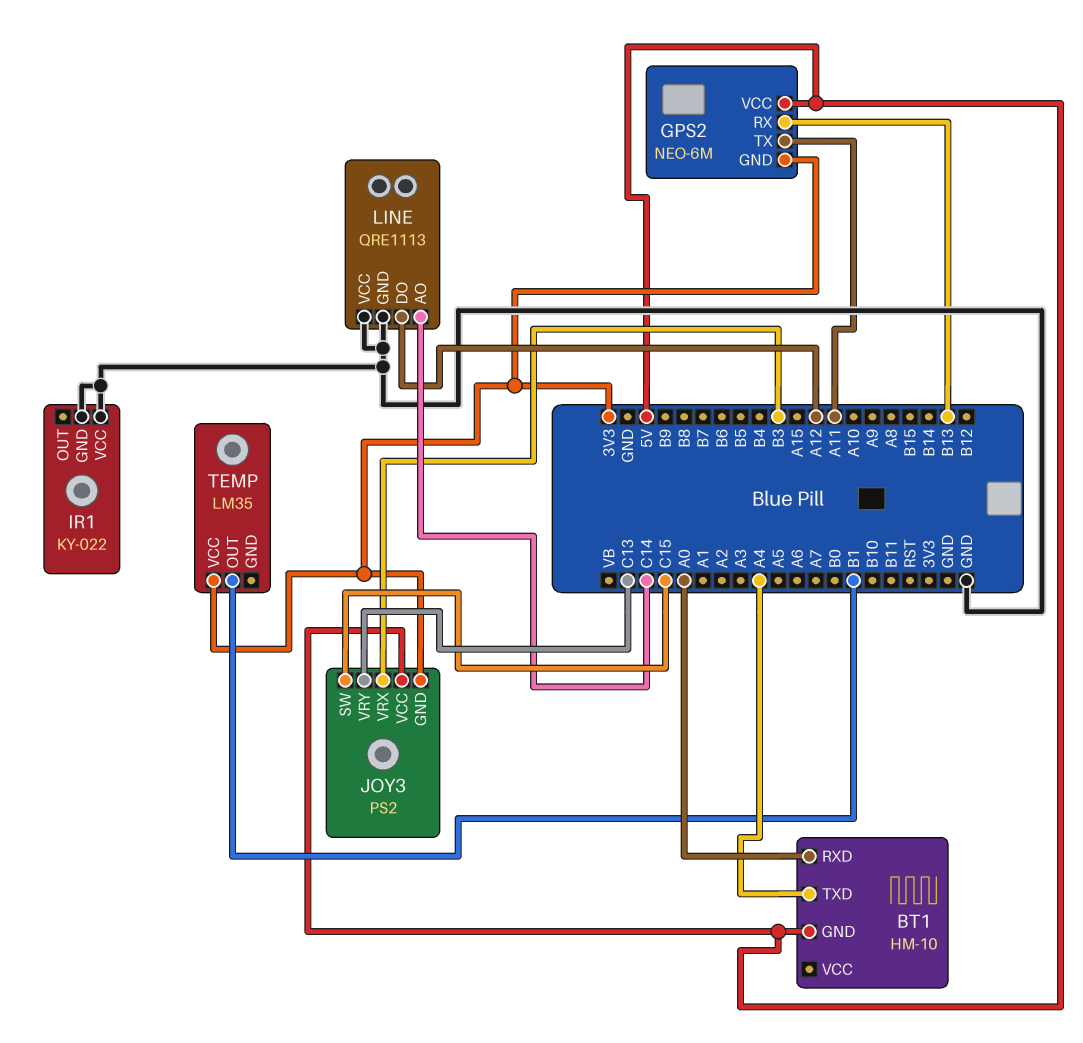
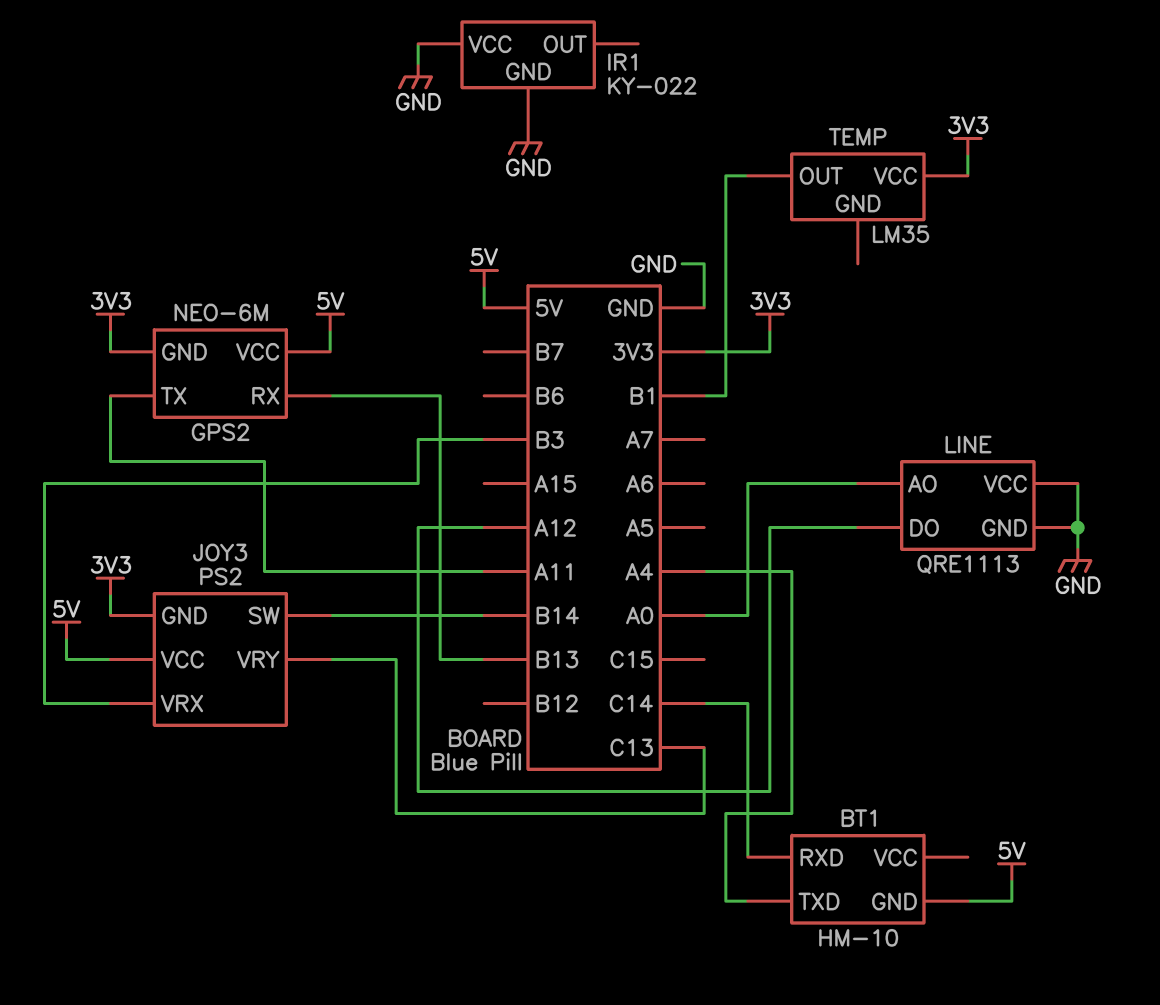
BT1 pin RXD: A0 -> C14
JOY3 pin SW: C15 -> B14
LINE pin AO: C14 -> A0

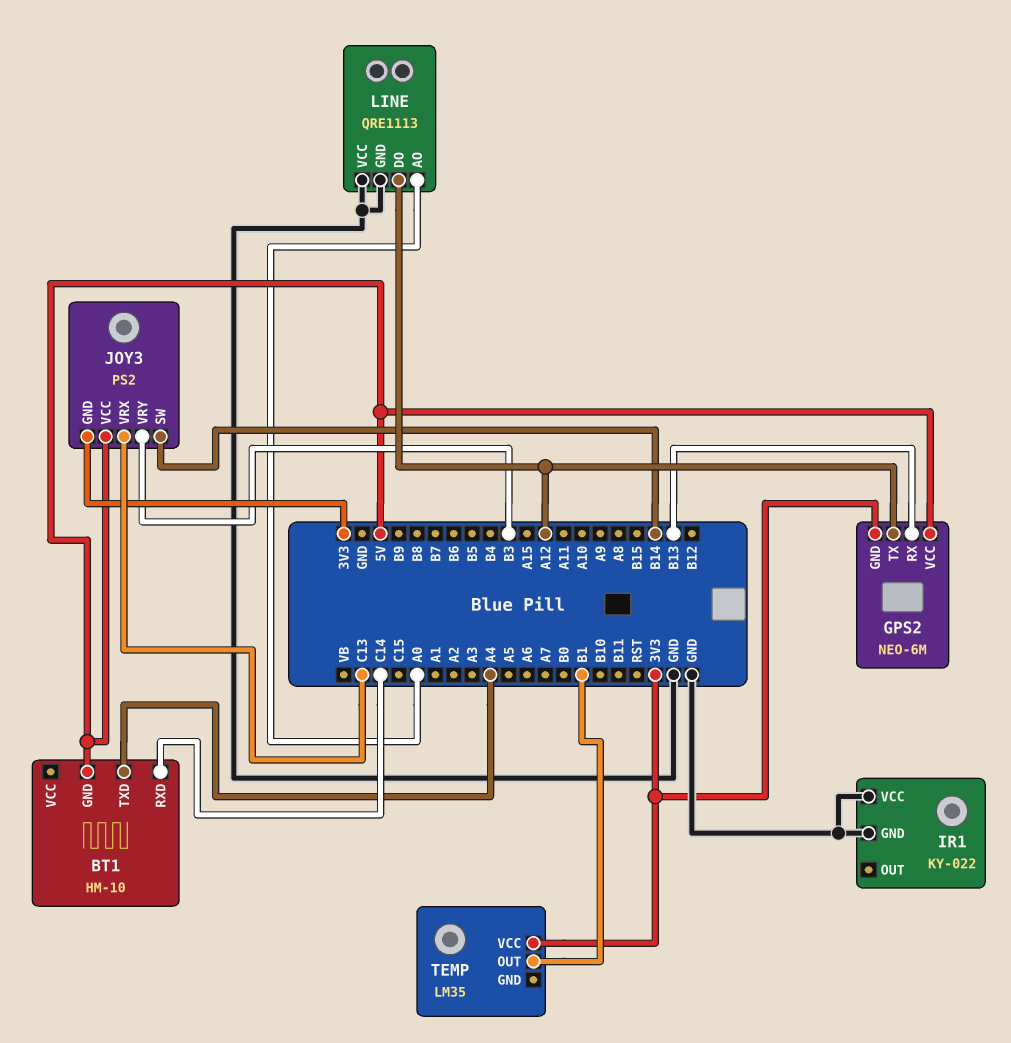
GPS2 pin TX: A11 -> A12
JOY3 pin VRX: B3 -> C13
JOY3 pin VRY: C13 -> B3

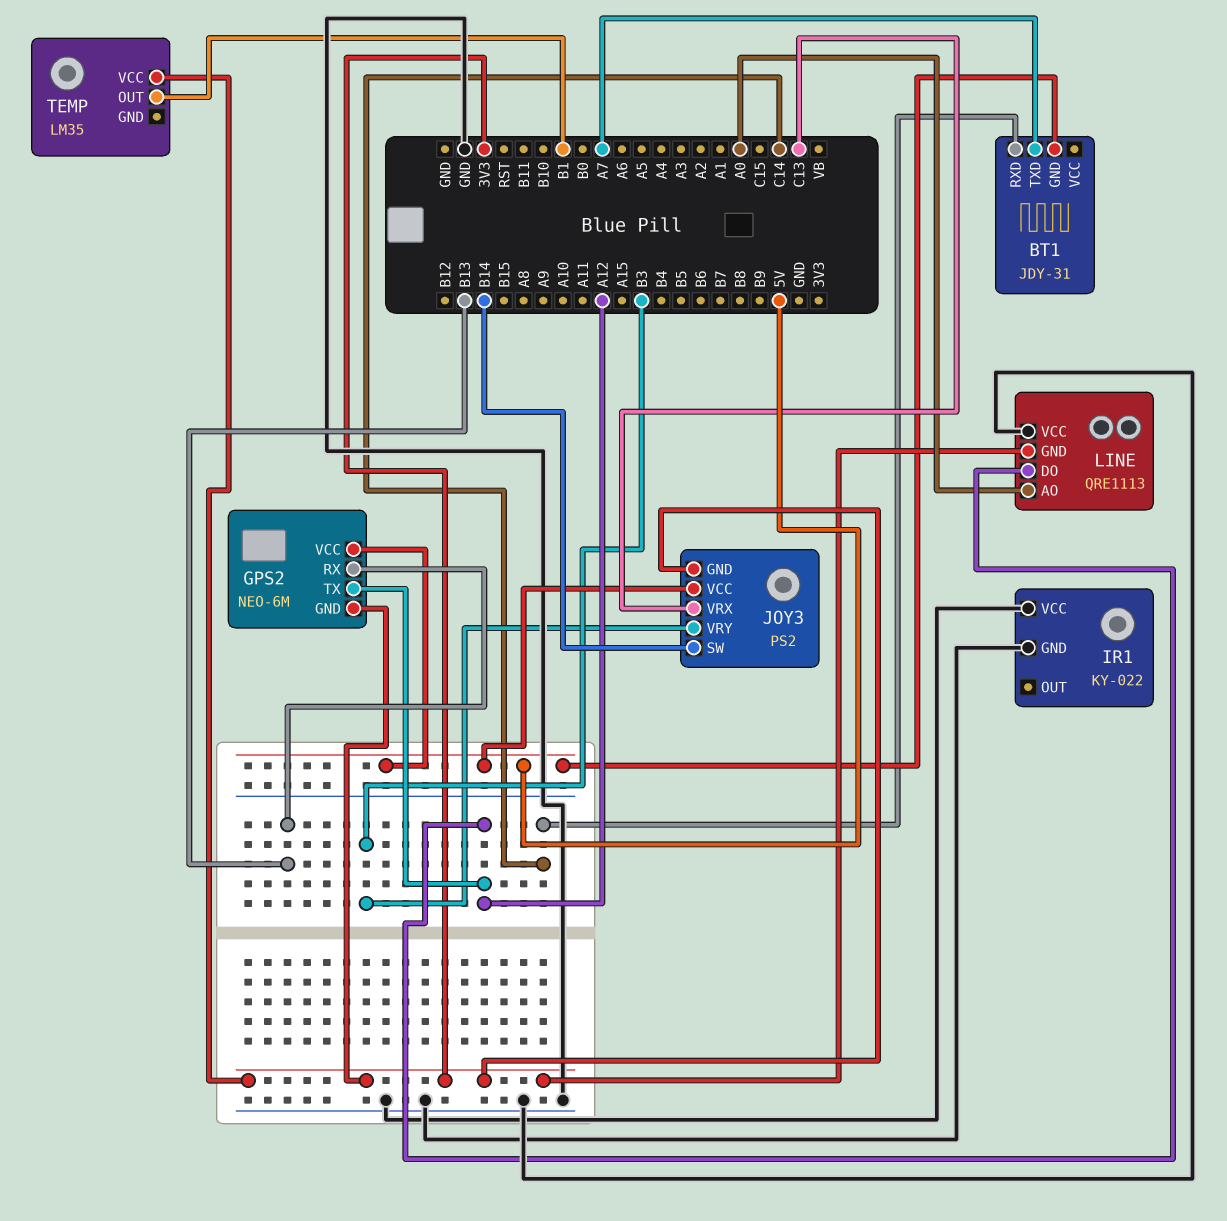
BT1: HM-10 -> JDY-31
BT1 pin TXD: A4 -> A7
LINE pin GND: GND -> 3V3

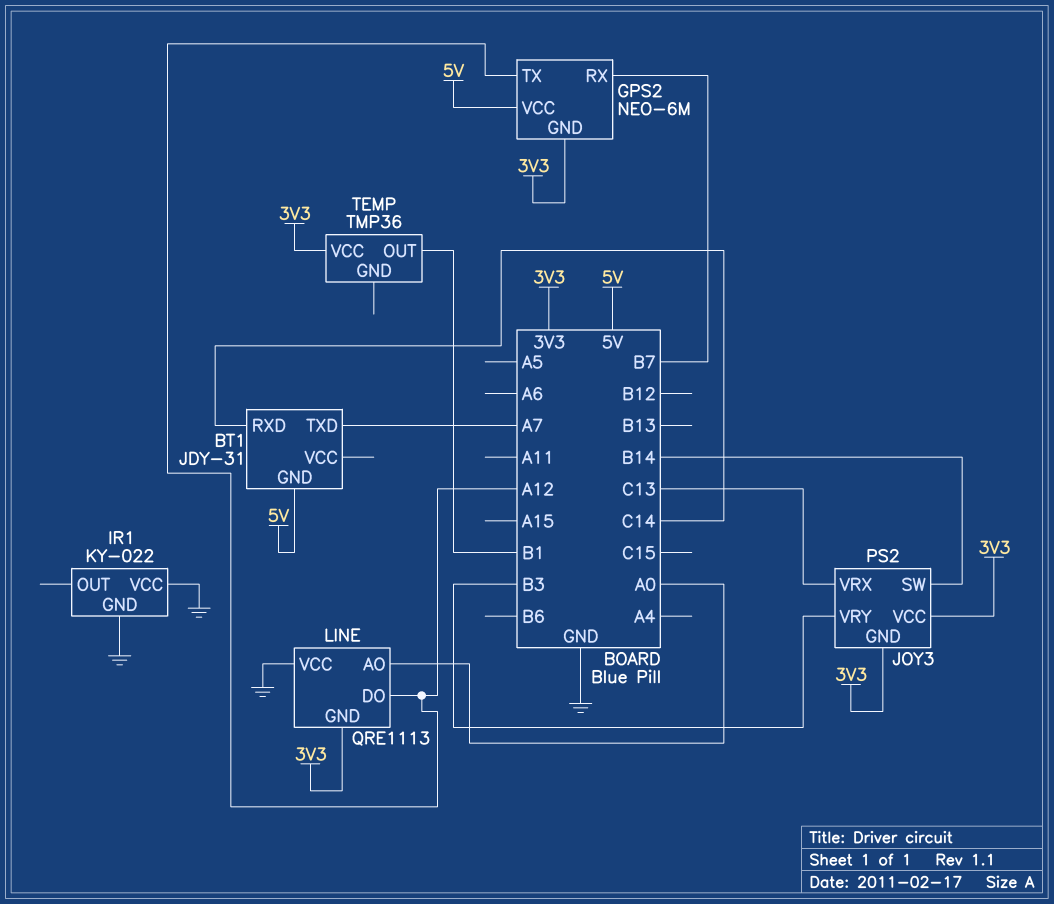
GPS2 pin RX: B13 -> B7
JOY3 pin VCC: 5V -> 3V3
TEMP: LM35 -> TMP36

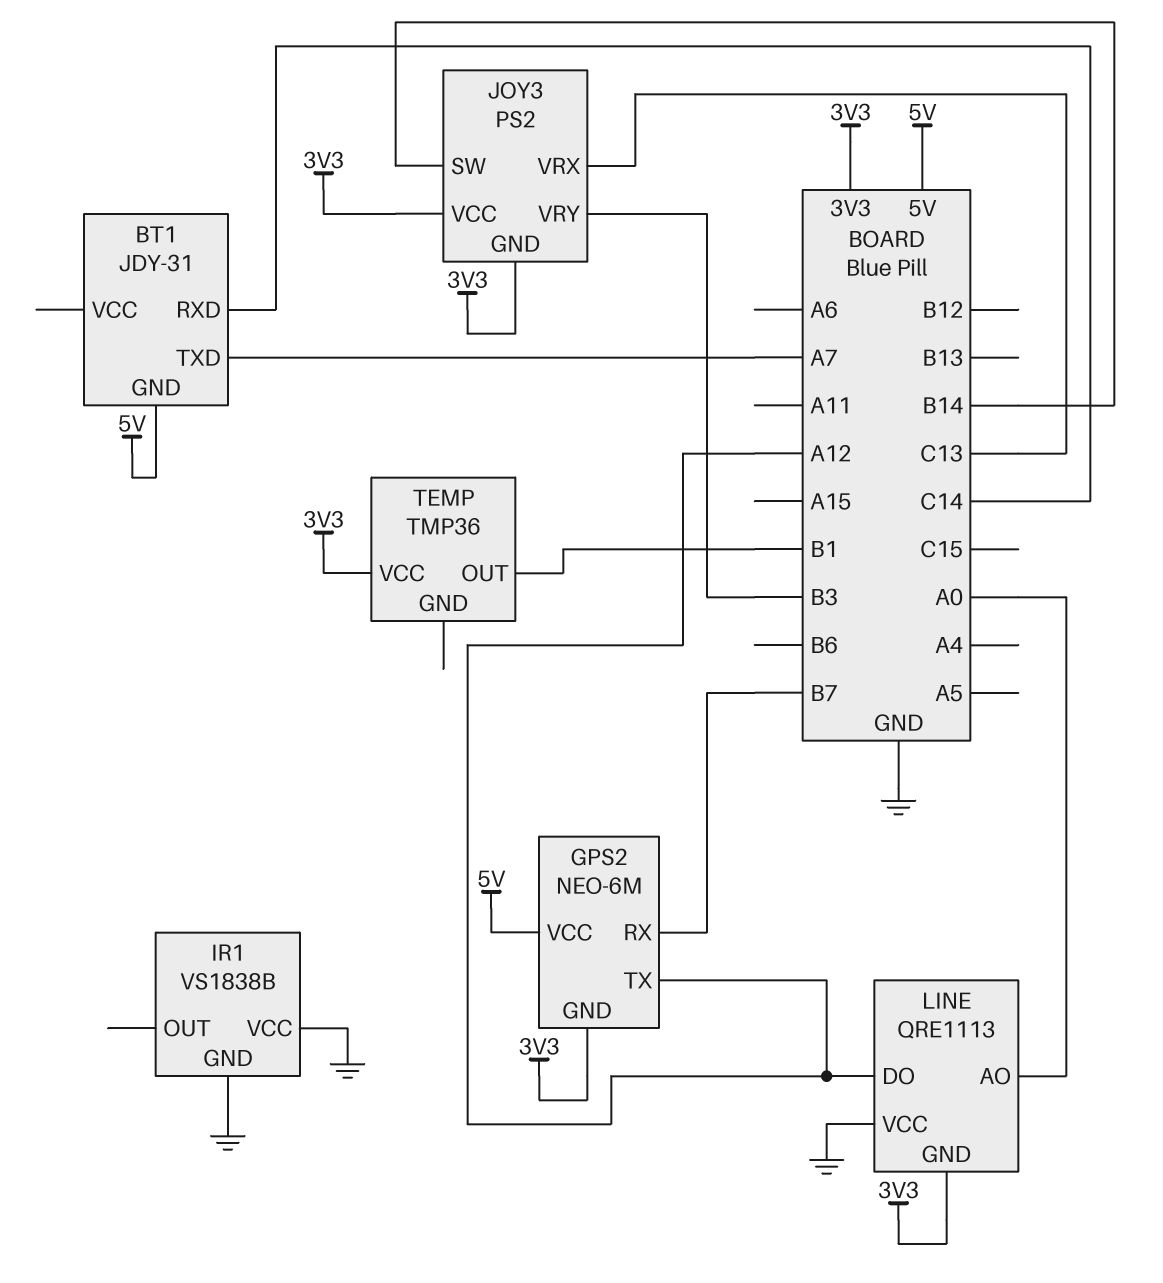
IR1: KY-022 -> VS1838B

